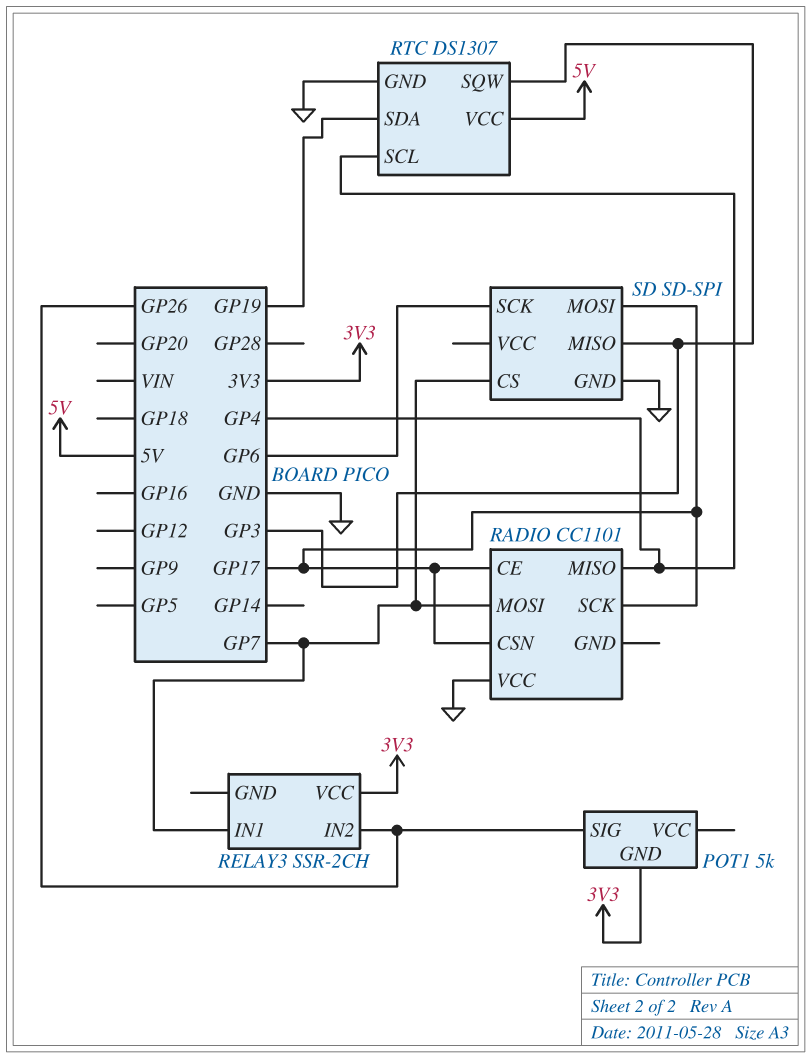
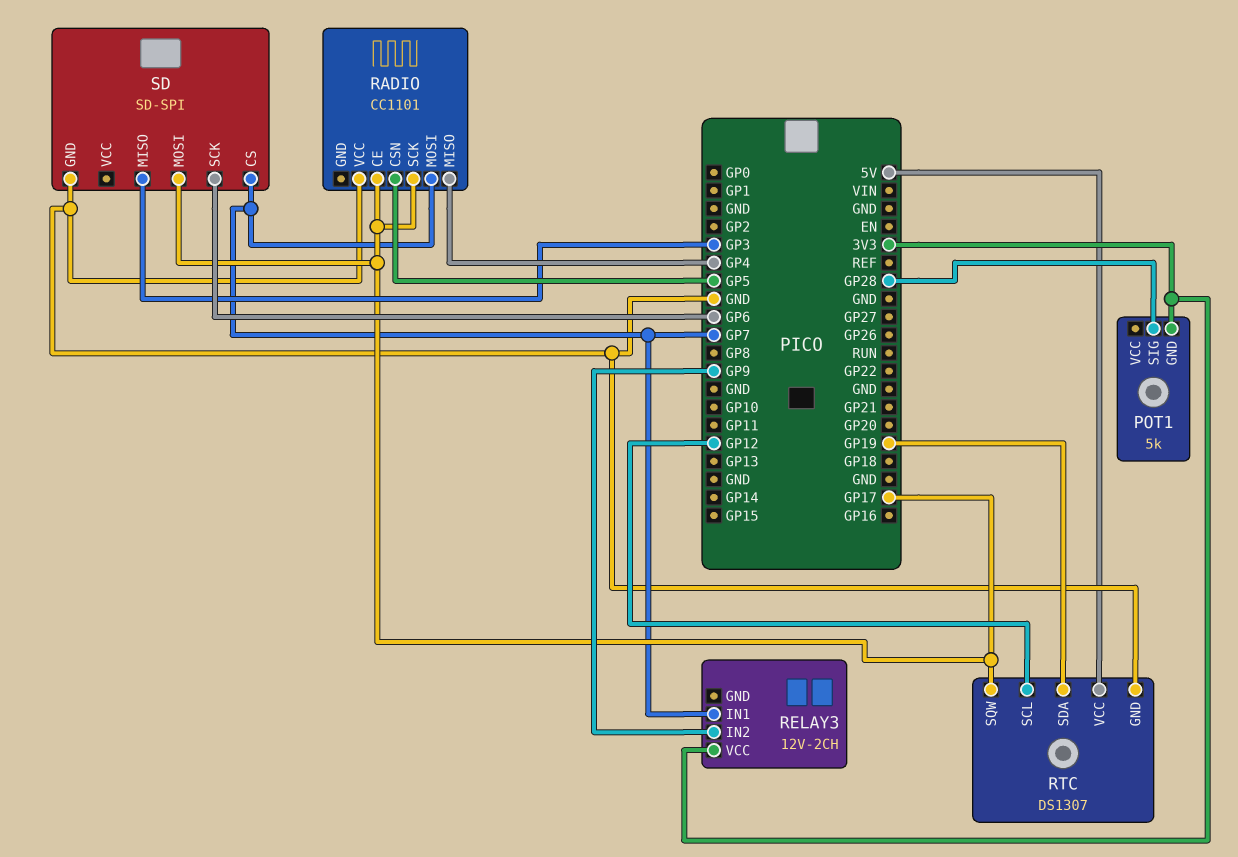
POT1 pin SIG: GP26 -> GP28
RADIO pin CSN: GP17 -> GP5
RELAY3: SSR-2CH -> 12V-2CH
RELAY3 pin IN2: GP26 -> GP9
RTC pin SCL: GP4 -> GP12
RTC pin SQW: GP3 -> GP17

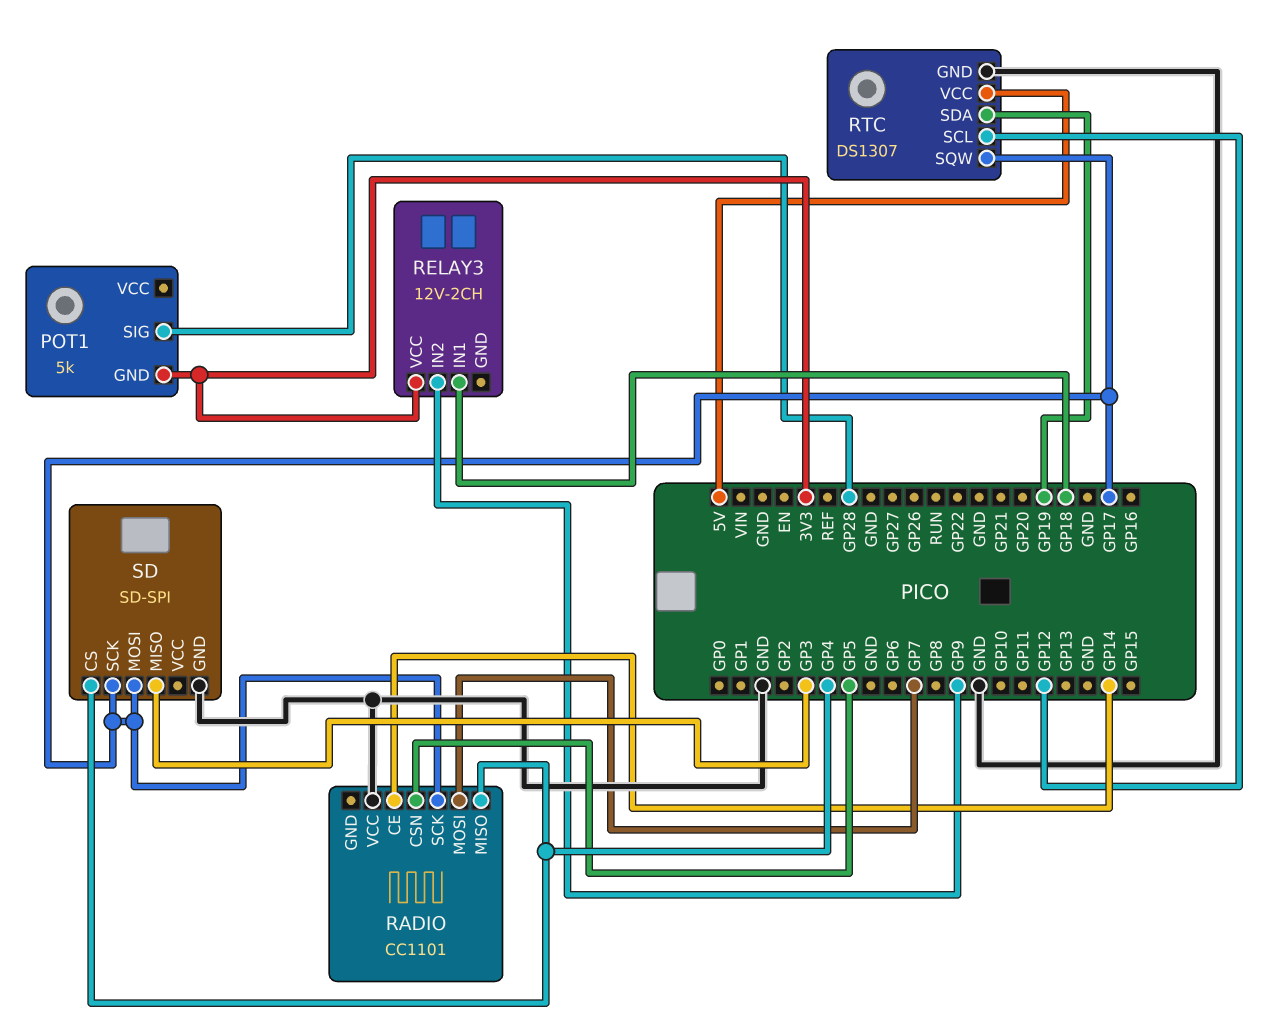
RADIO pin CE: GP17 -> GP14
RELAY3 pin IN1: GP7 -> GP18
SD pin CS: GP7 -> GP4
SD pin SCK: GP6 -> GP17

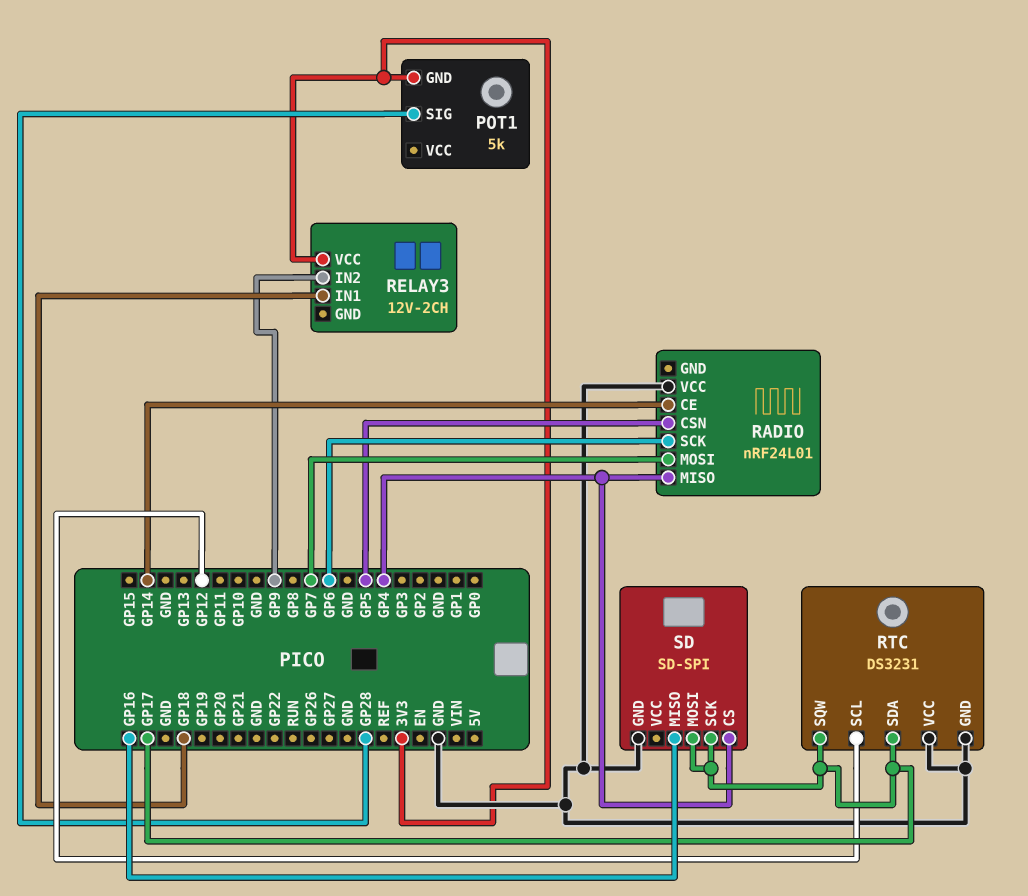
RADIO: CC1101 -> nRF24L01
RADIO pin SCK: GP17 -> GP6
RTC: DS1307 -> DS3231
RTC pin SDA: GP19 -> GP17
RTC pin VCC: 5V -> GND
SD pin MISO: GP3 -> GP16

